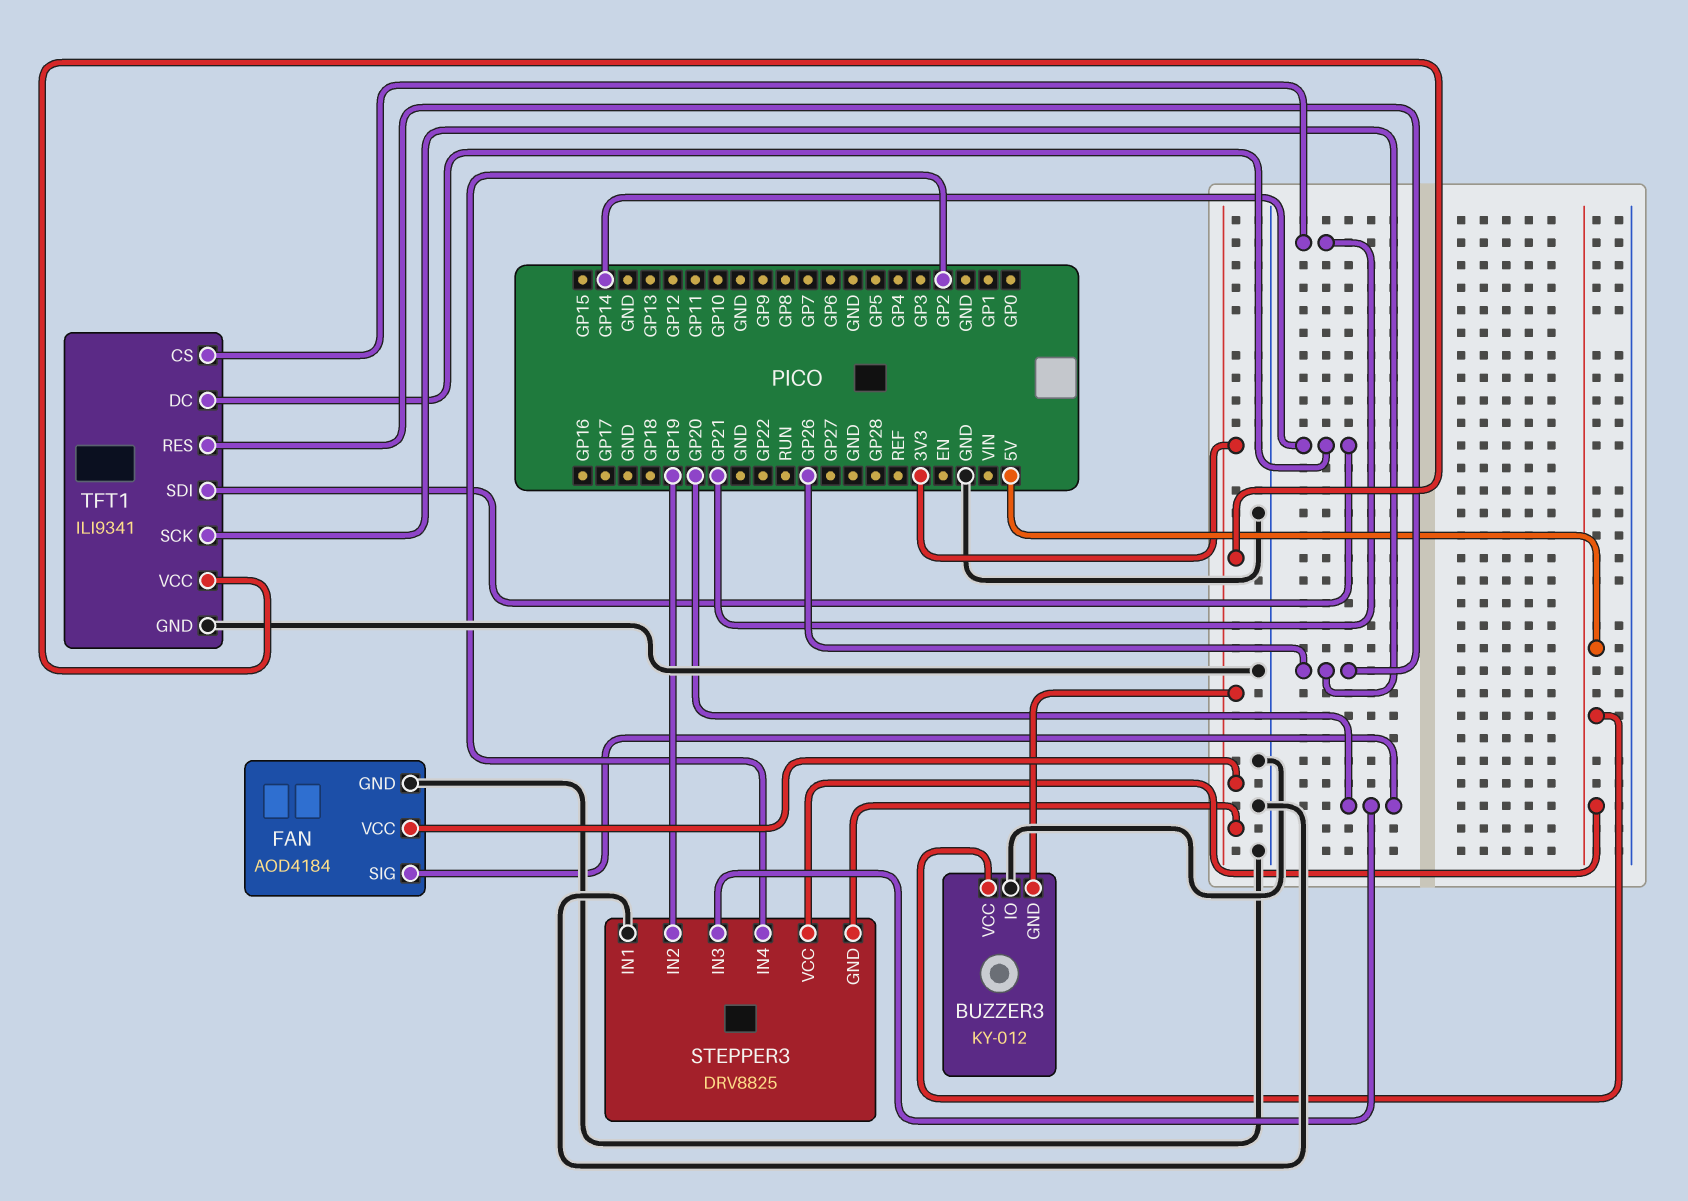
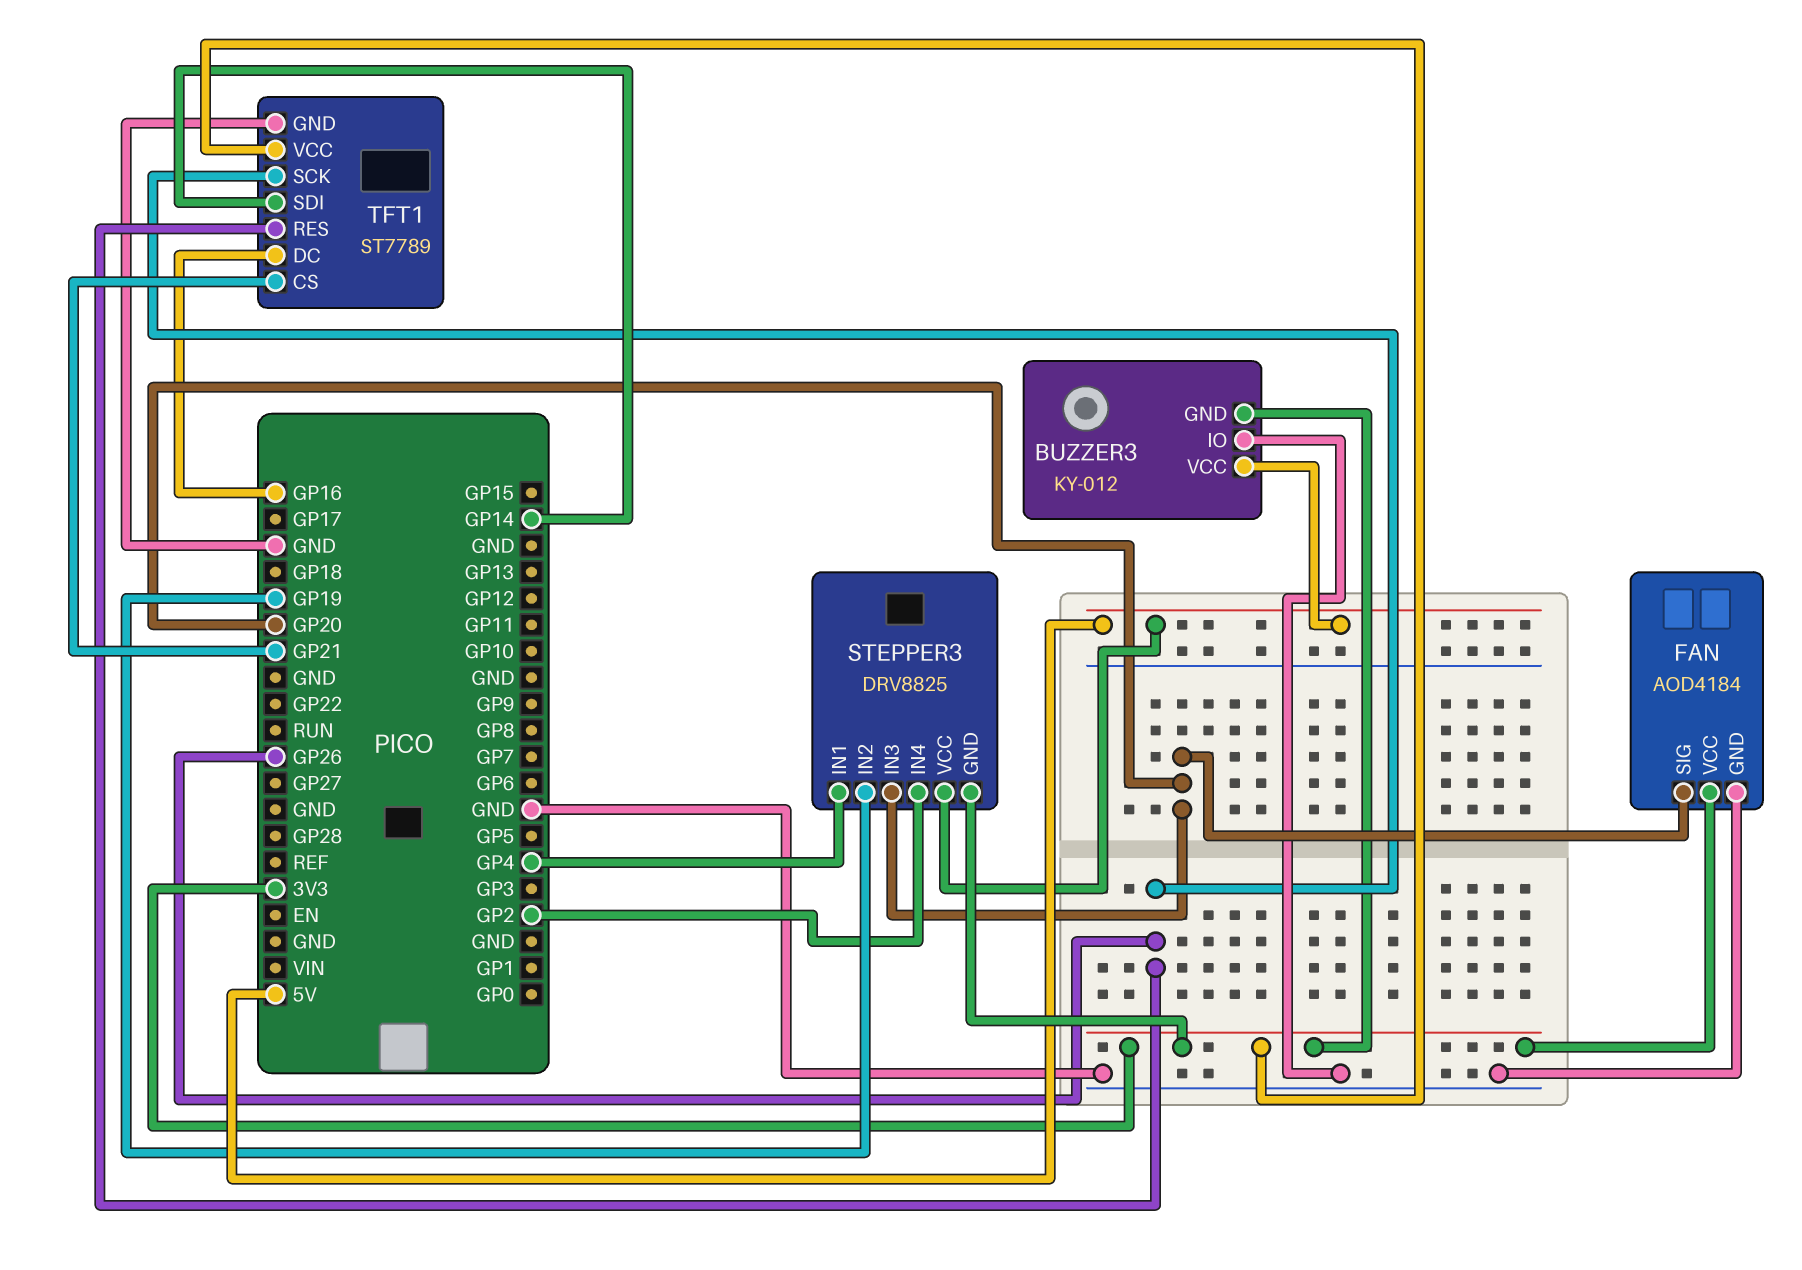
STEPPER3 pin IN1: GND -> GP4
TFT1: ILI9341 -> ST7789
TFT1 pin DC: GP14 -> GP16

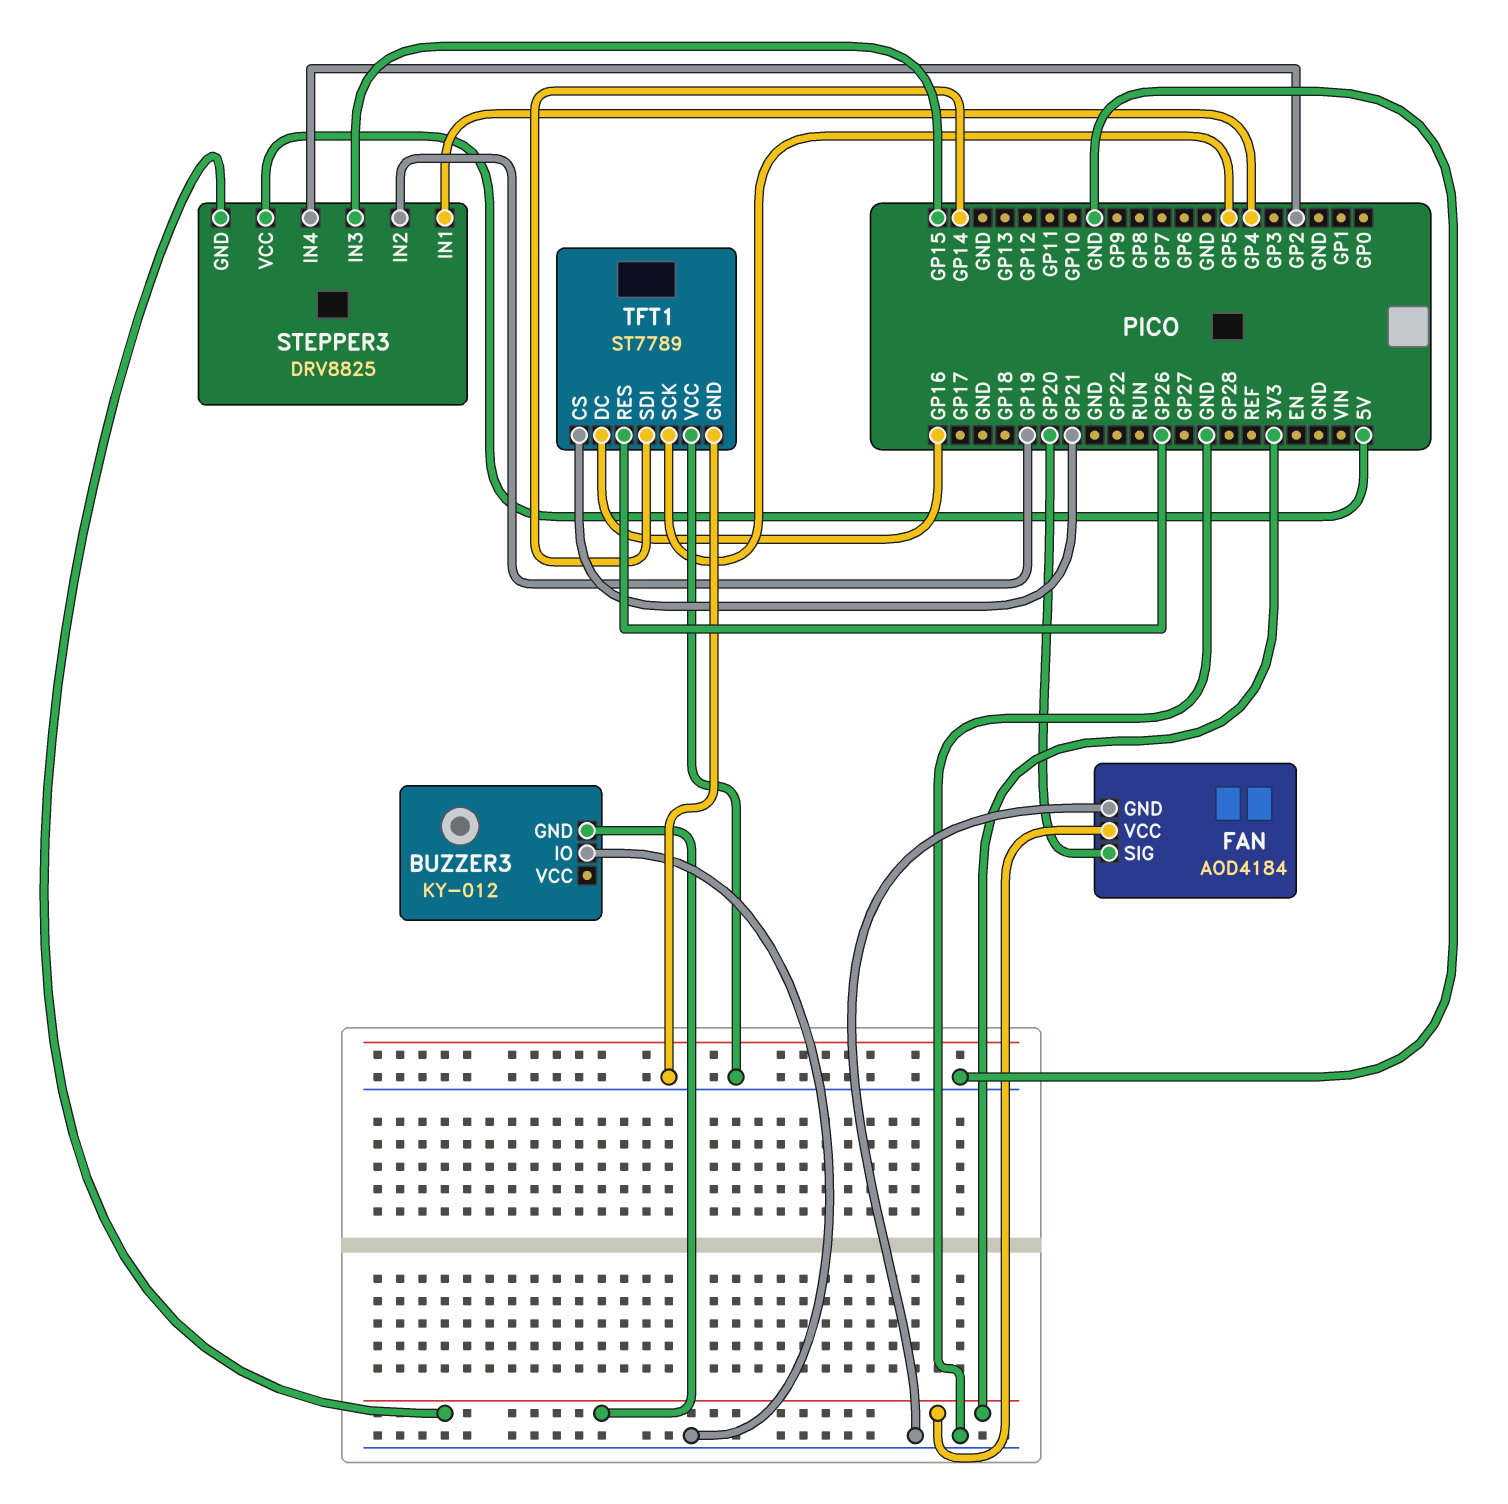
BUZZER3 pin VCC: 5V -> none
STEPPER3 pin IN3: GP20 -> GP15
TFT1 pin SCK: GP26 -> GP5
TFT1 pin VCC: 3V3 -> GND

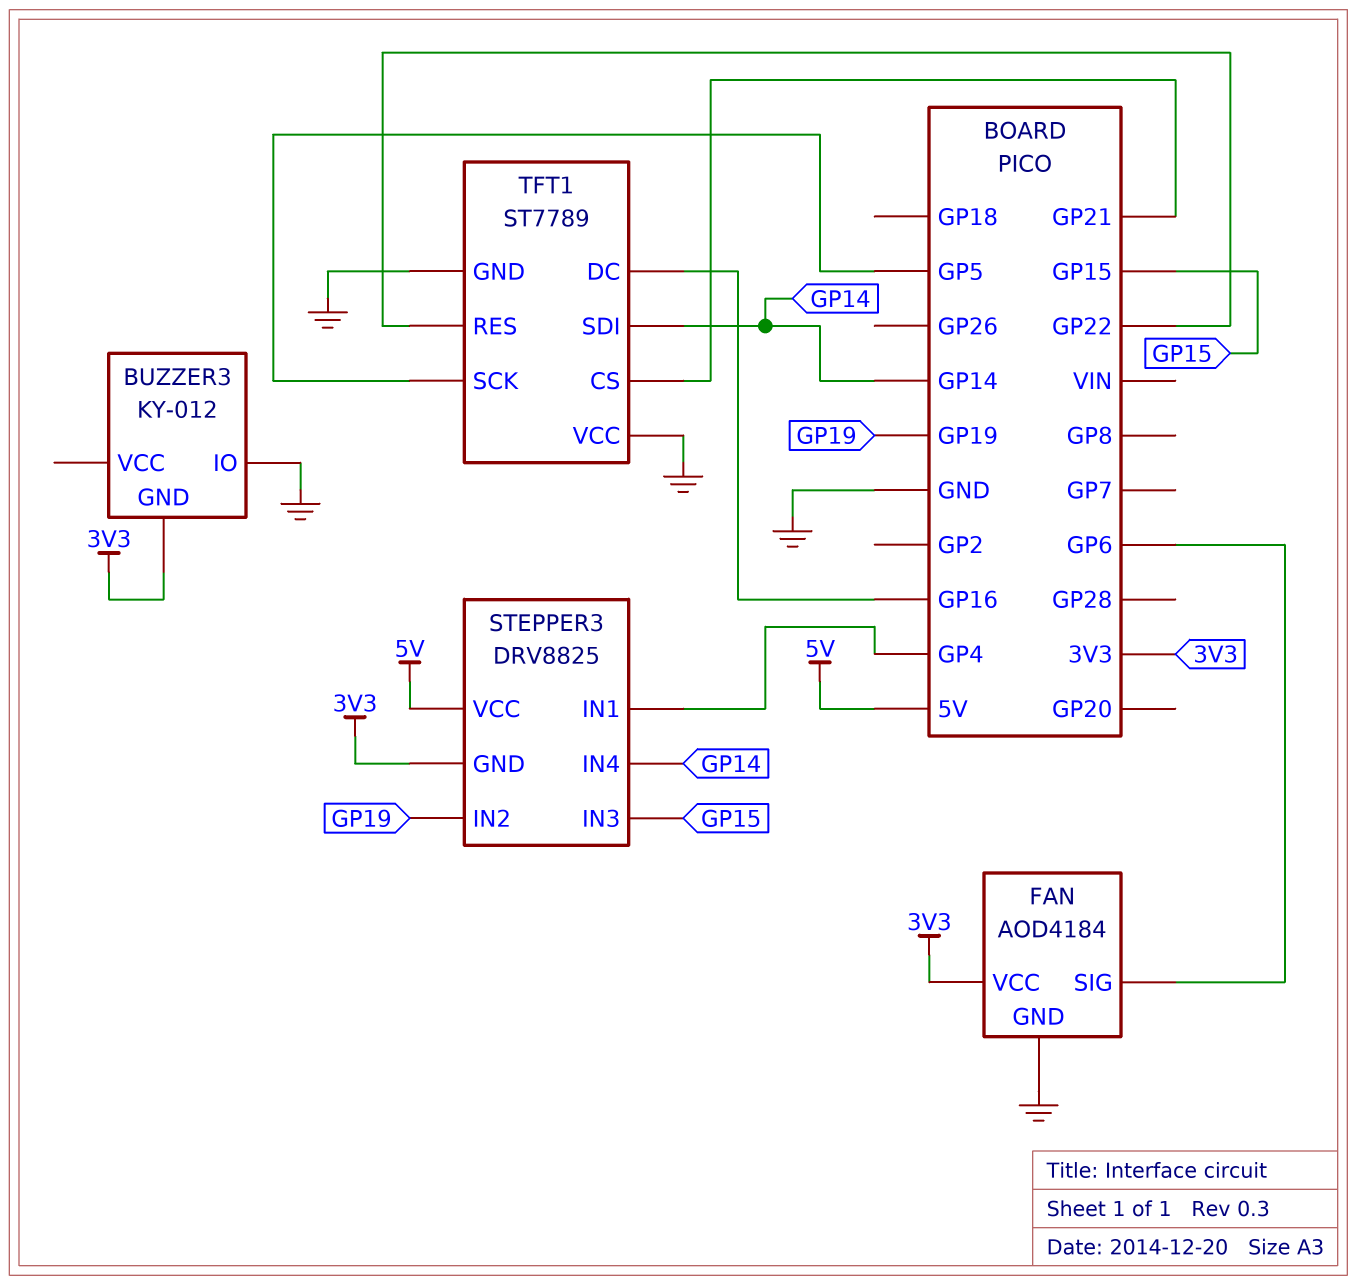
FAN pin SIG: GP20 -> GP6
STEPPER3 pin IN4: GP2 -> GP14
TFT1 pin RES: GP26 -> GP22

